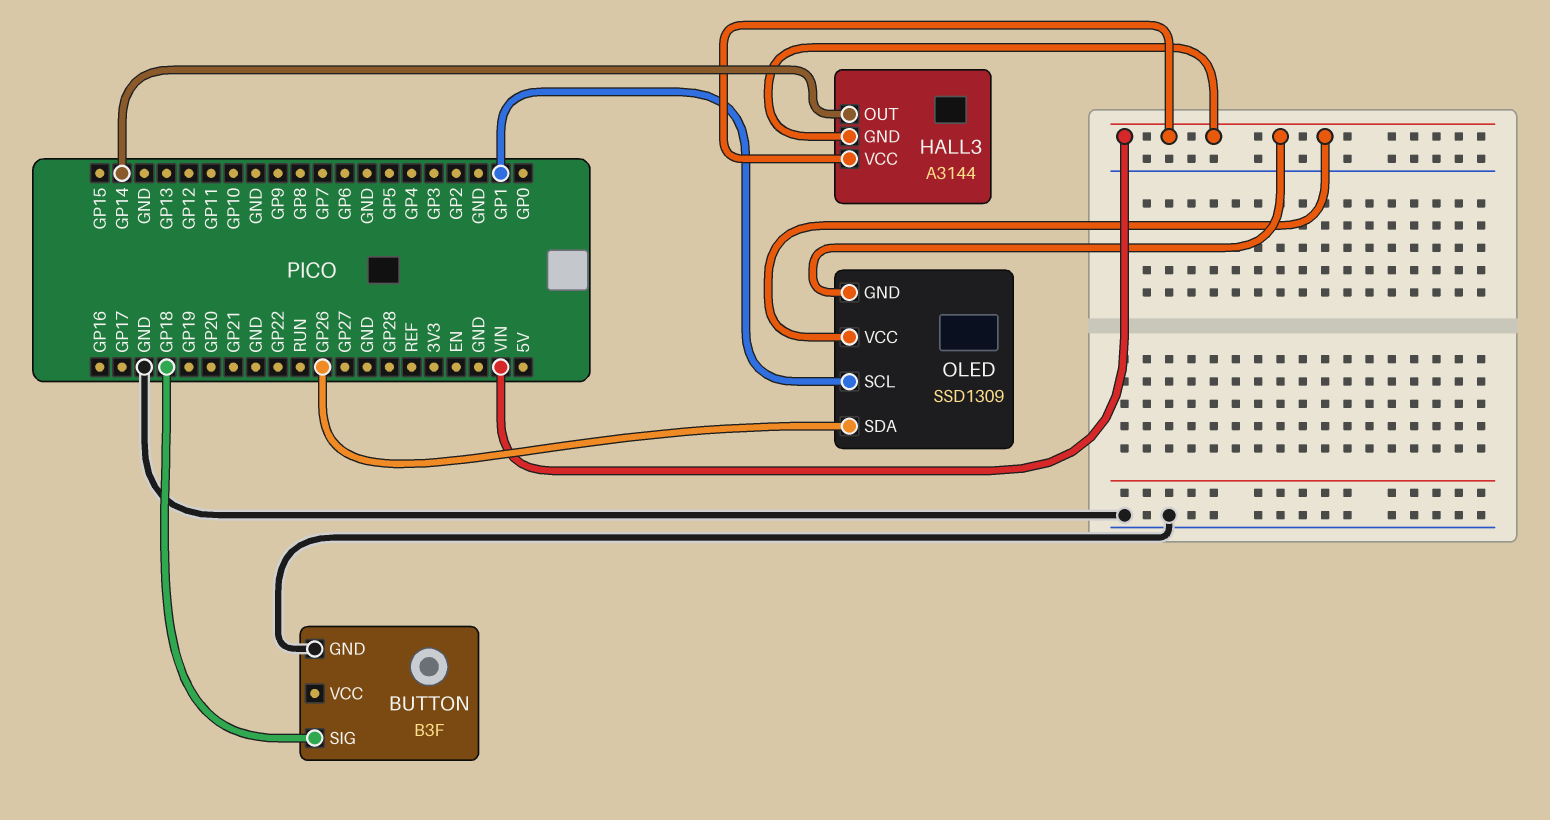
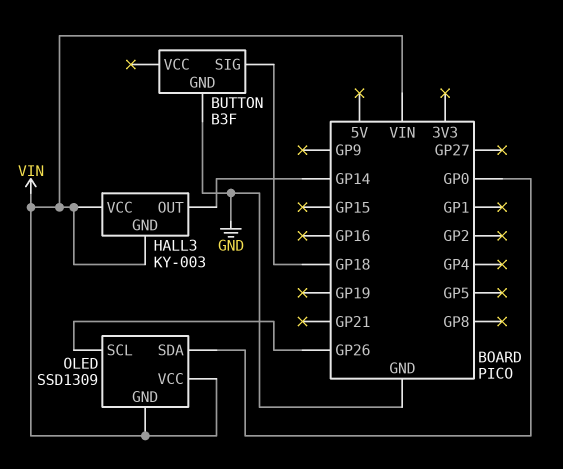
HALL3: A3144 -> KY-003
OLED pin SCL: GP1 -> GP26
OLED pin SDA: GP26 -> GP0

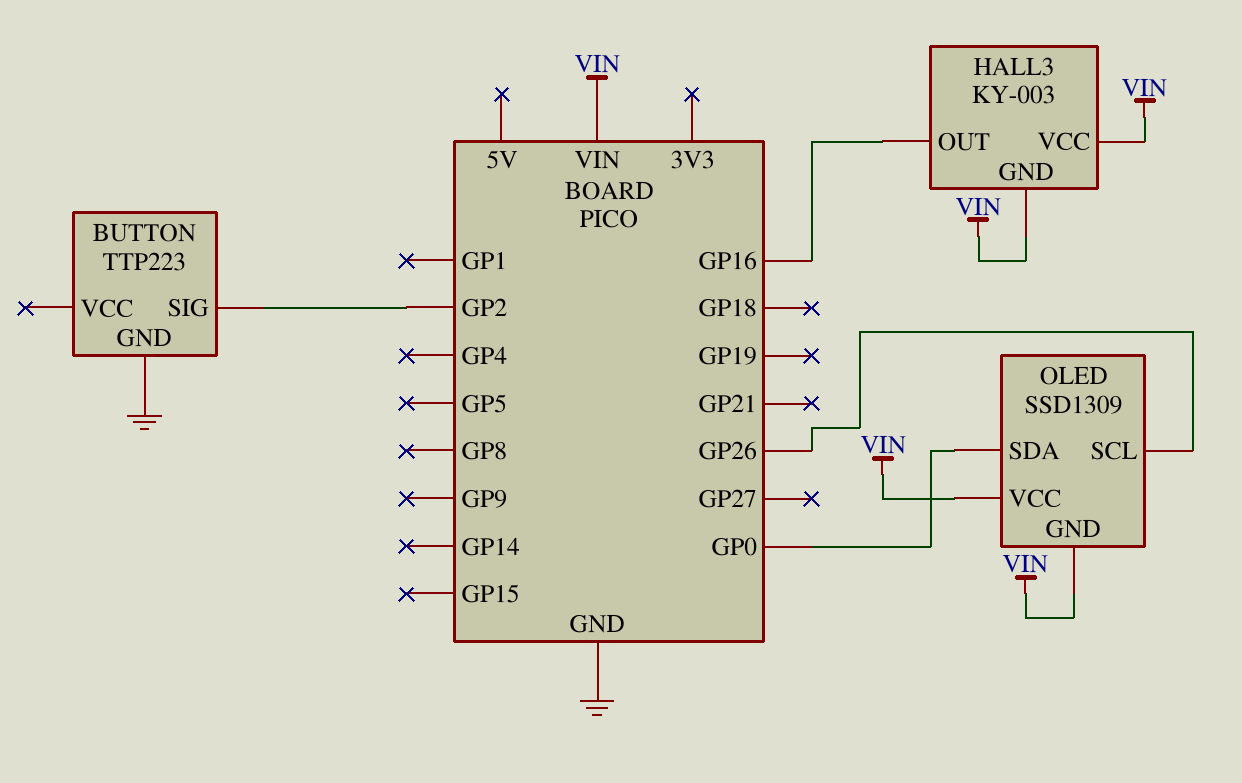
BUTTON: B3F -> TTP223
BUTTON pin SIG: GP18 -> GP2
HALL3 pin OUT: GP14 -> GP16

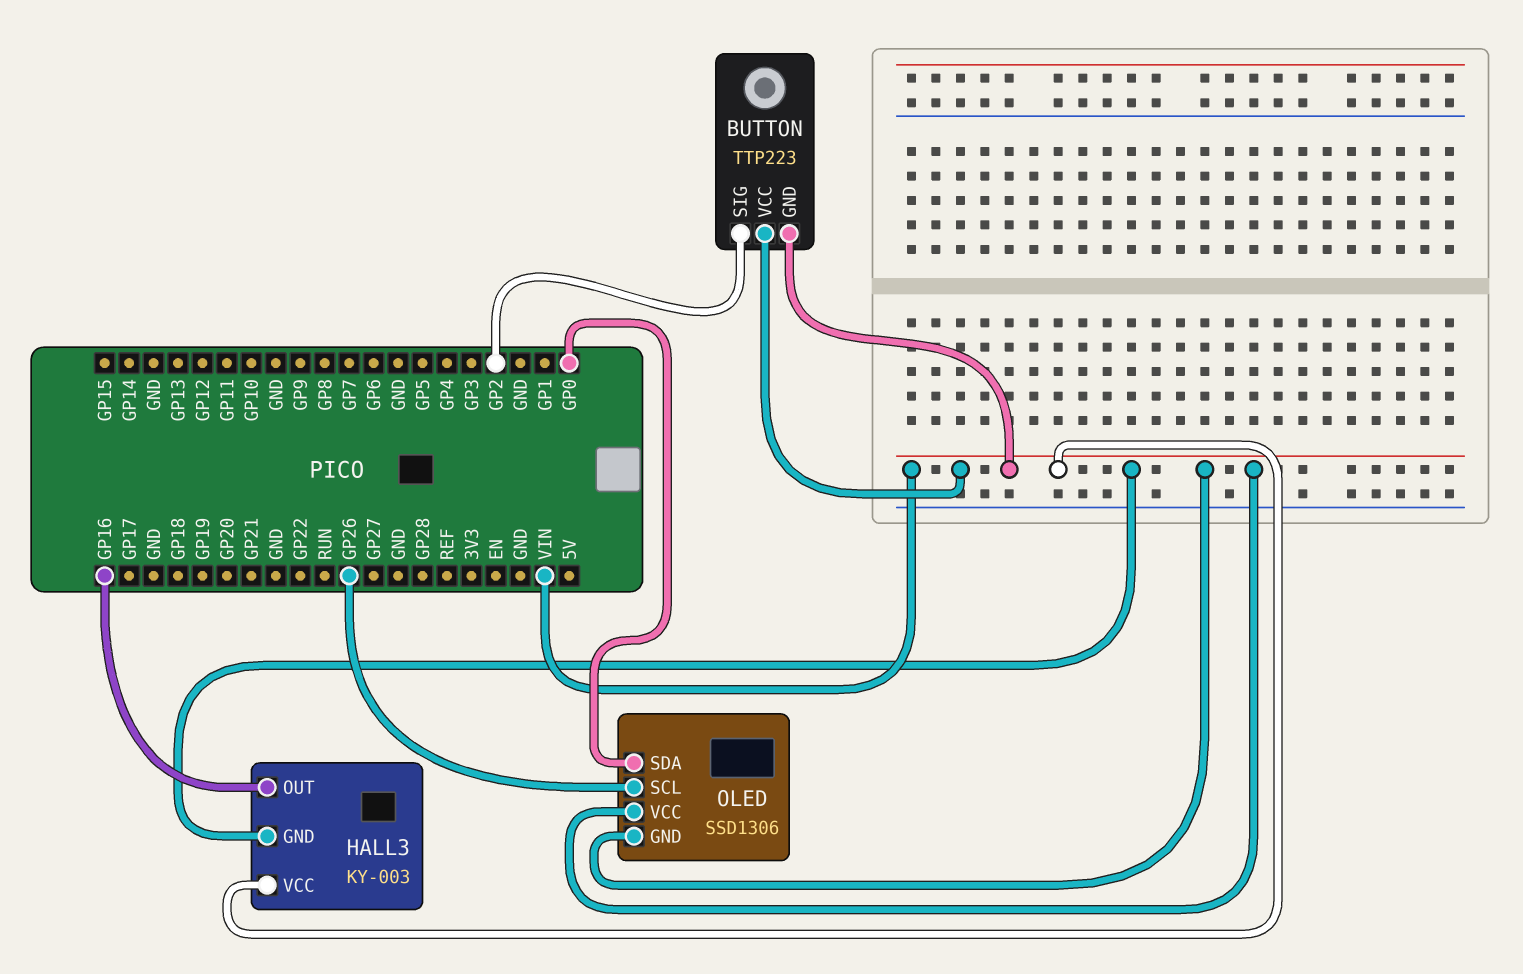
BUTTON pin GND: GND -> VIN
BUTTON pin VCC: none -> VIN
OLED: SSD1309 -> SSD1306

